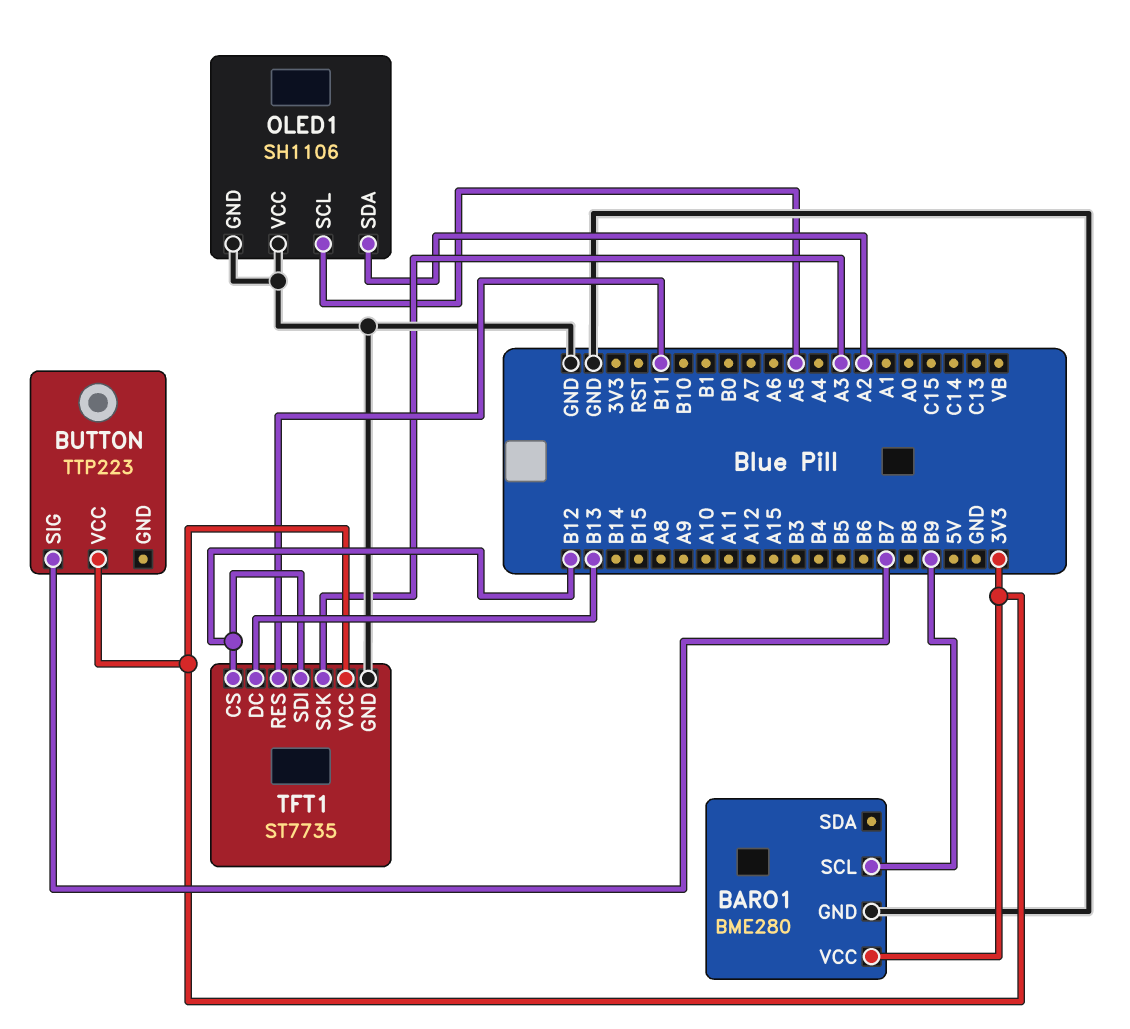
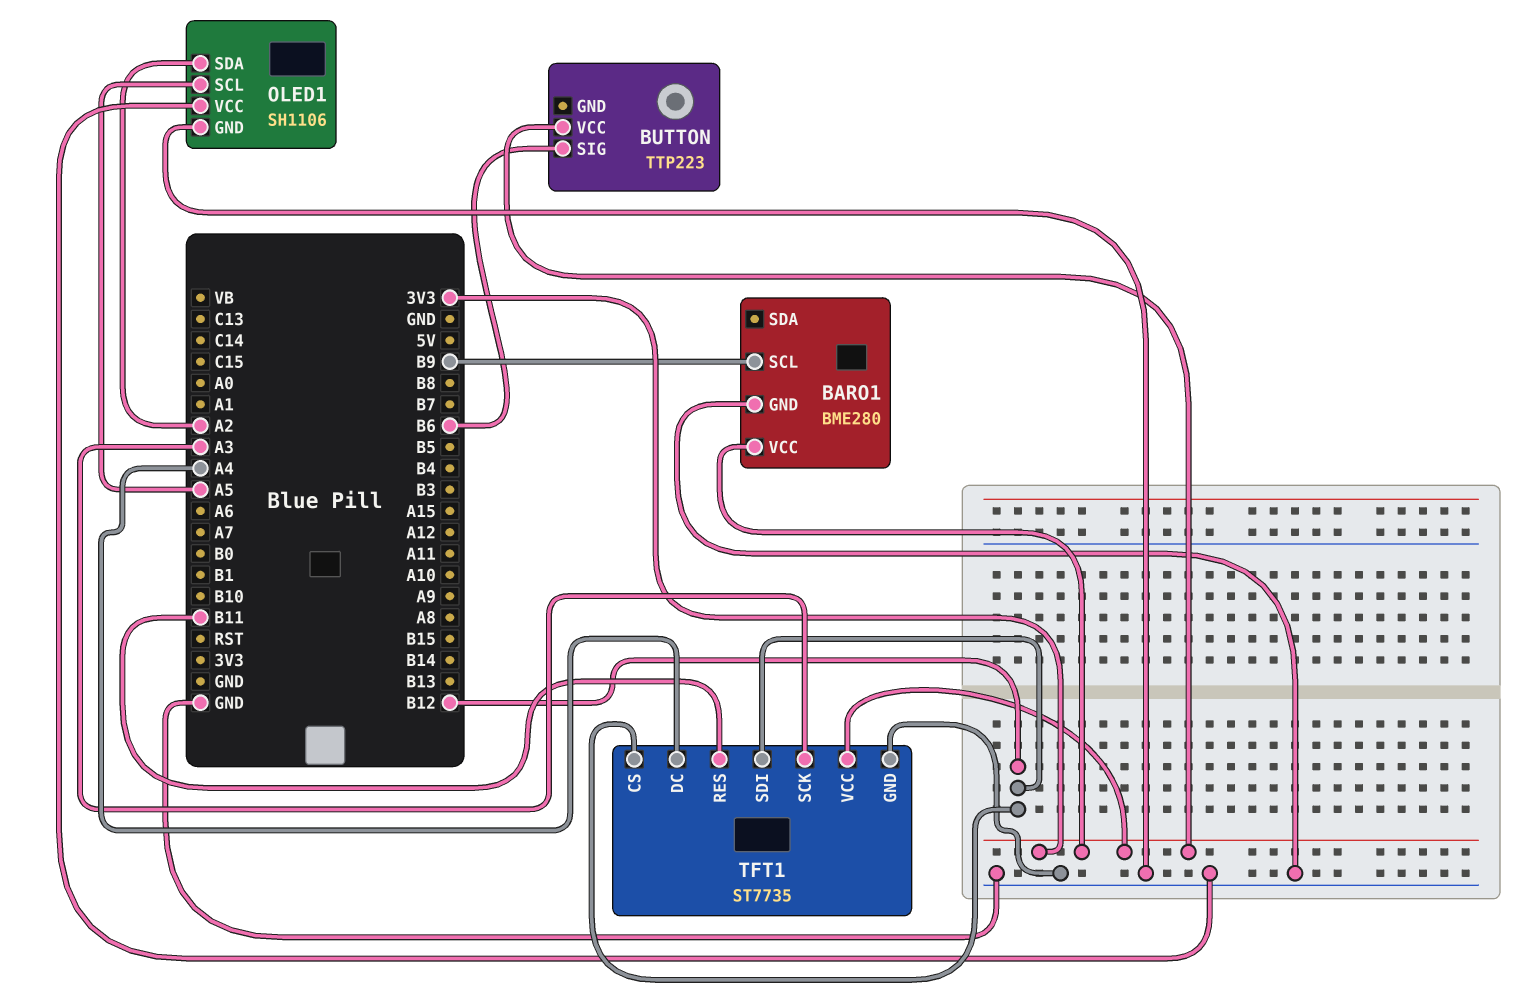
BUTTON pin SIG: B7 -> B6
TFT1 pin DC: B13 -> A4

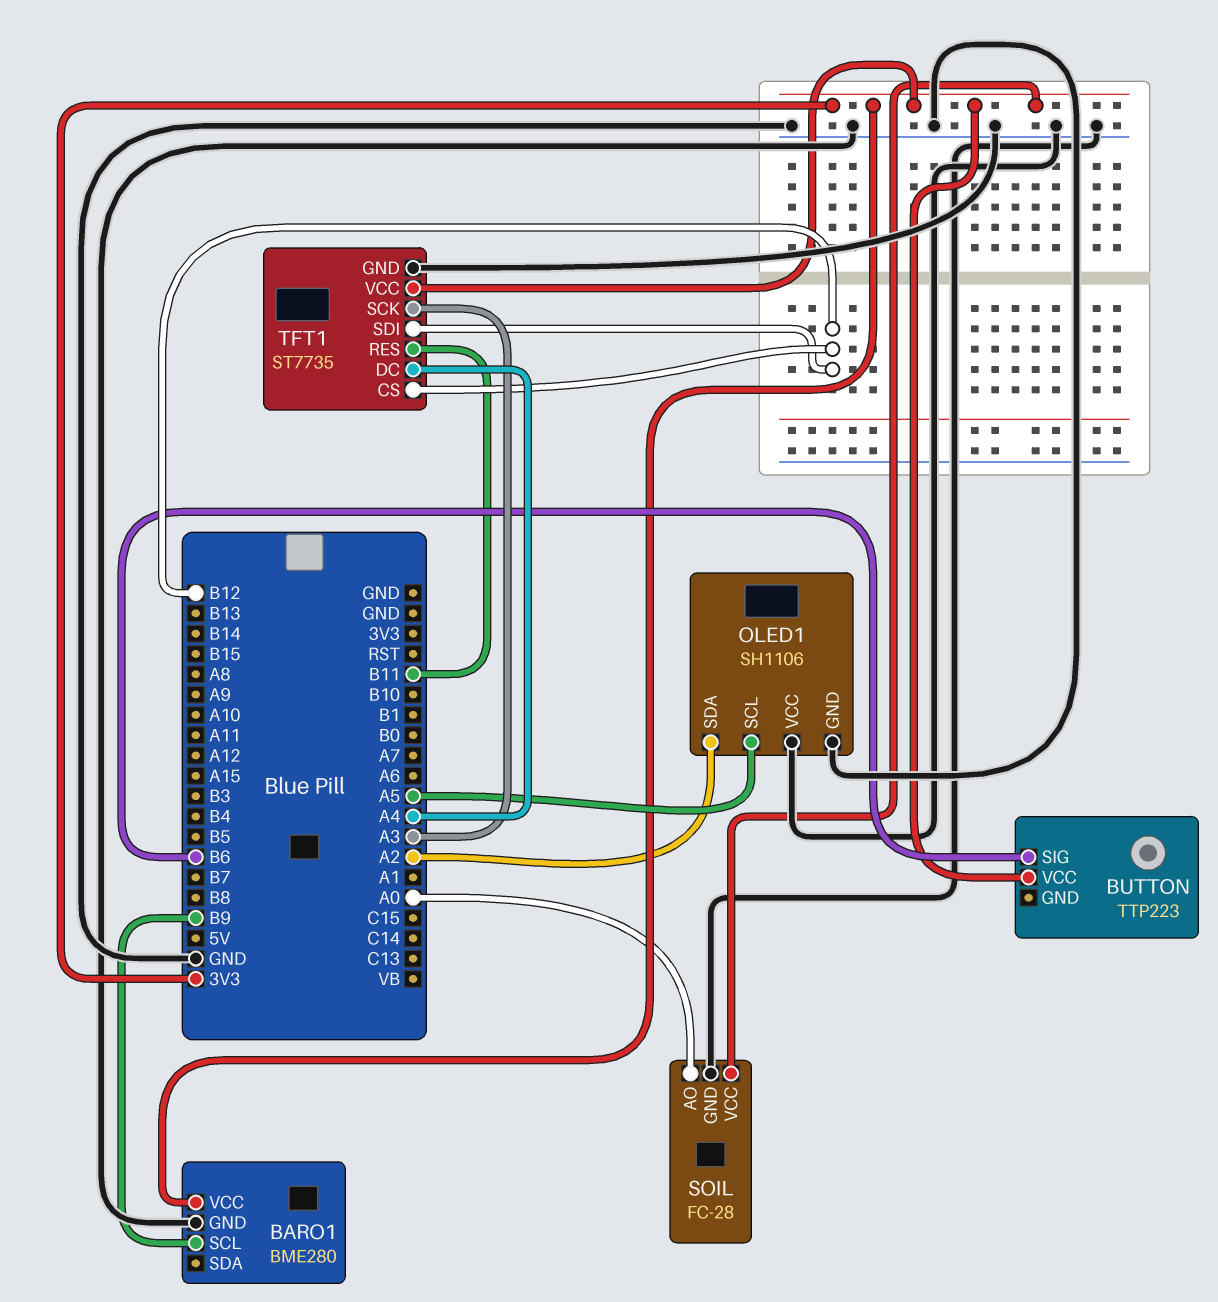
SOIL: none -> FC-28
SOIL pin AO: none -> A0
SOIL pin GND: none -> GND
SOIL pin VCC: none -> 3V3

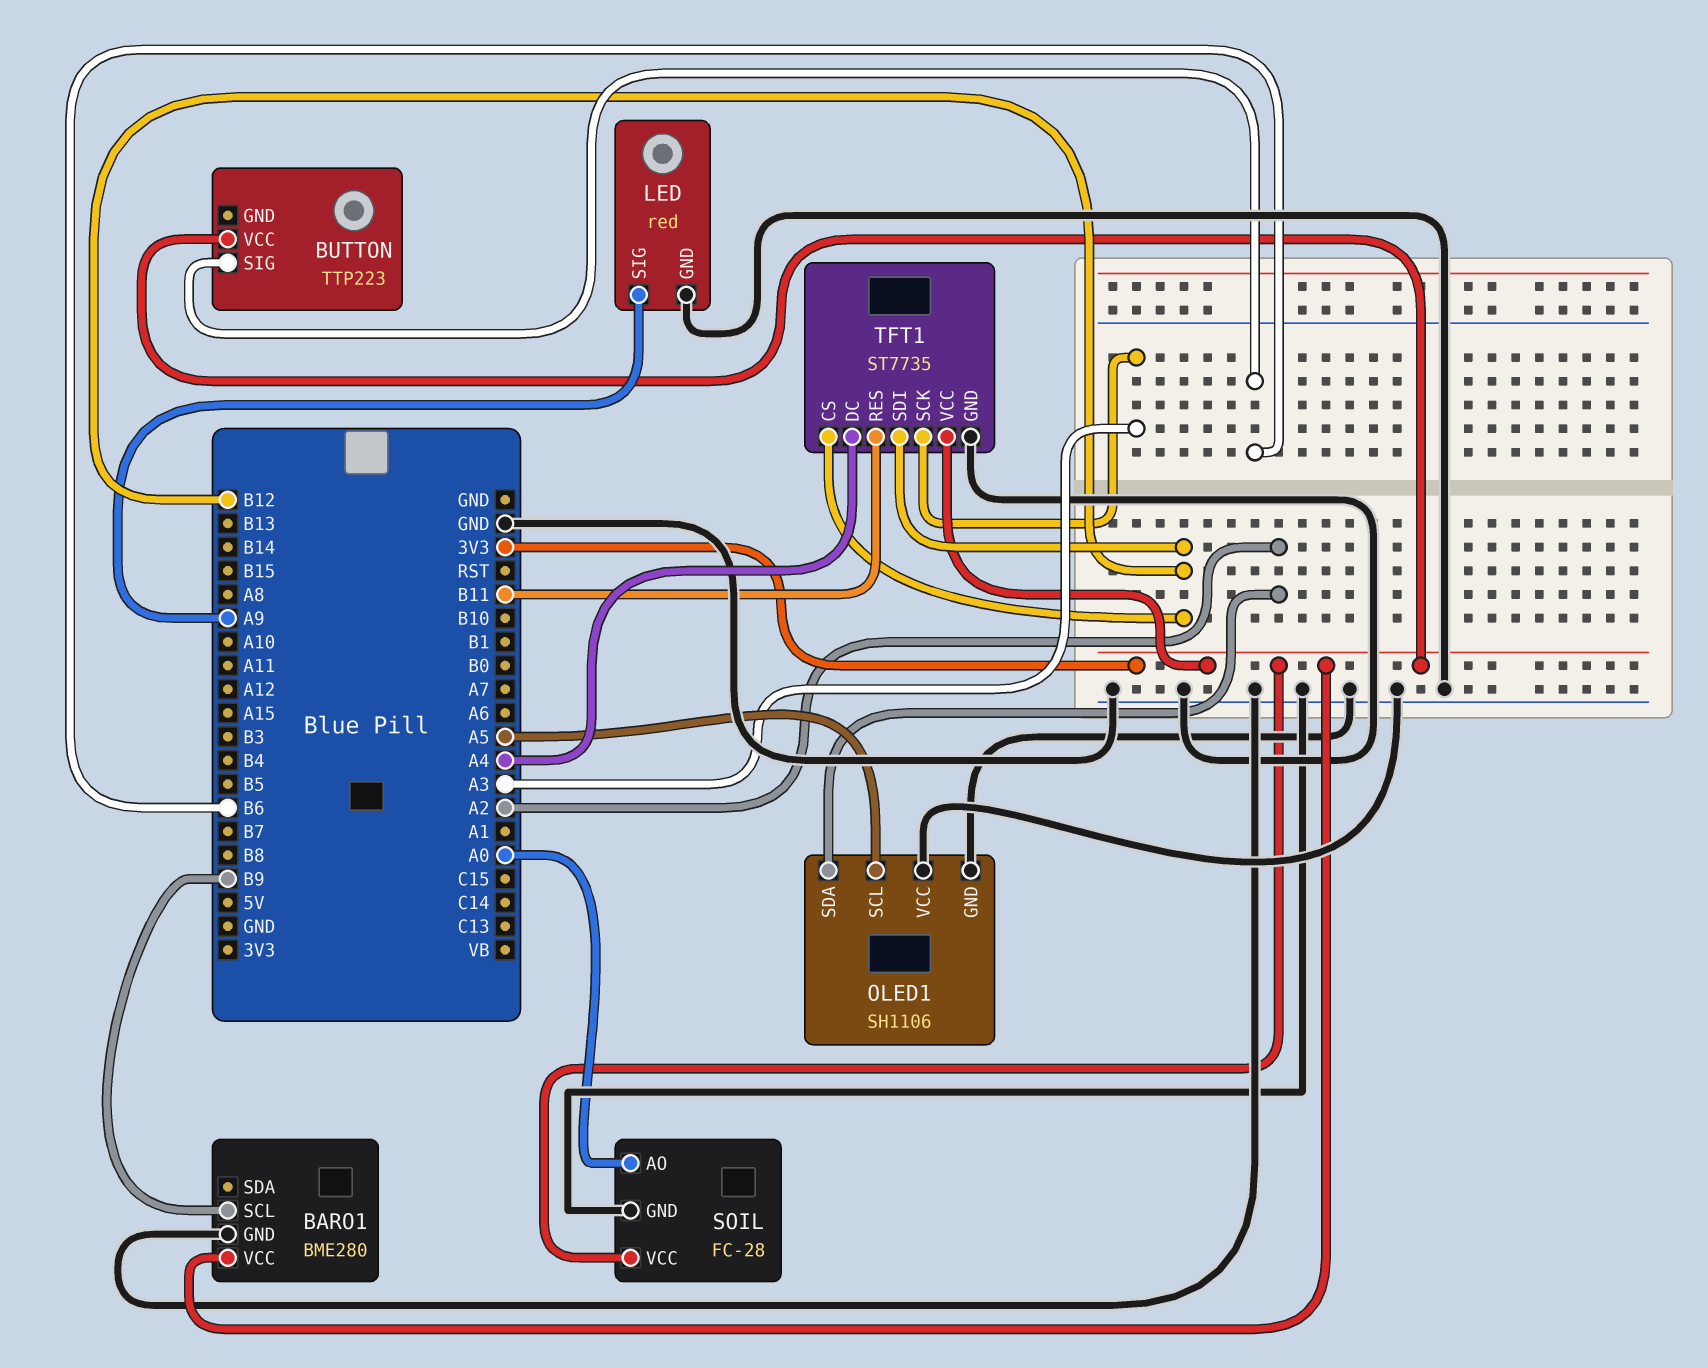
LED: none -> red
LED pin GND: none -> GND
LED pin SIG: none -> A9

